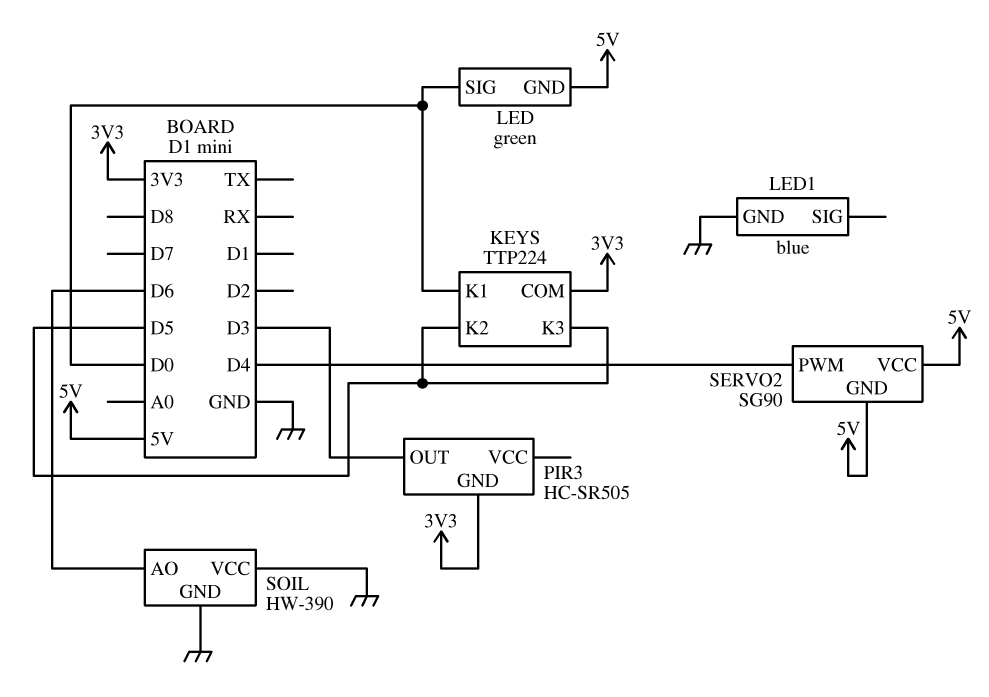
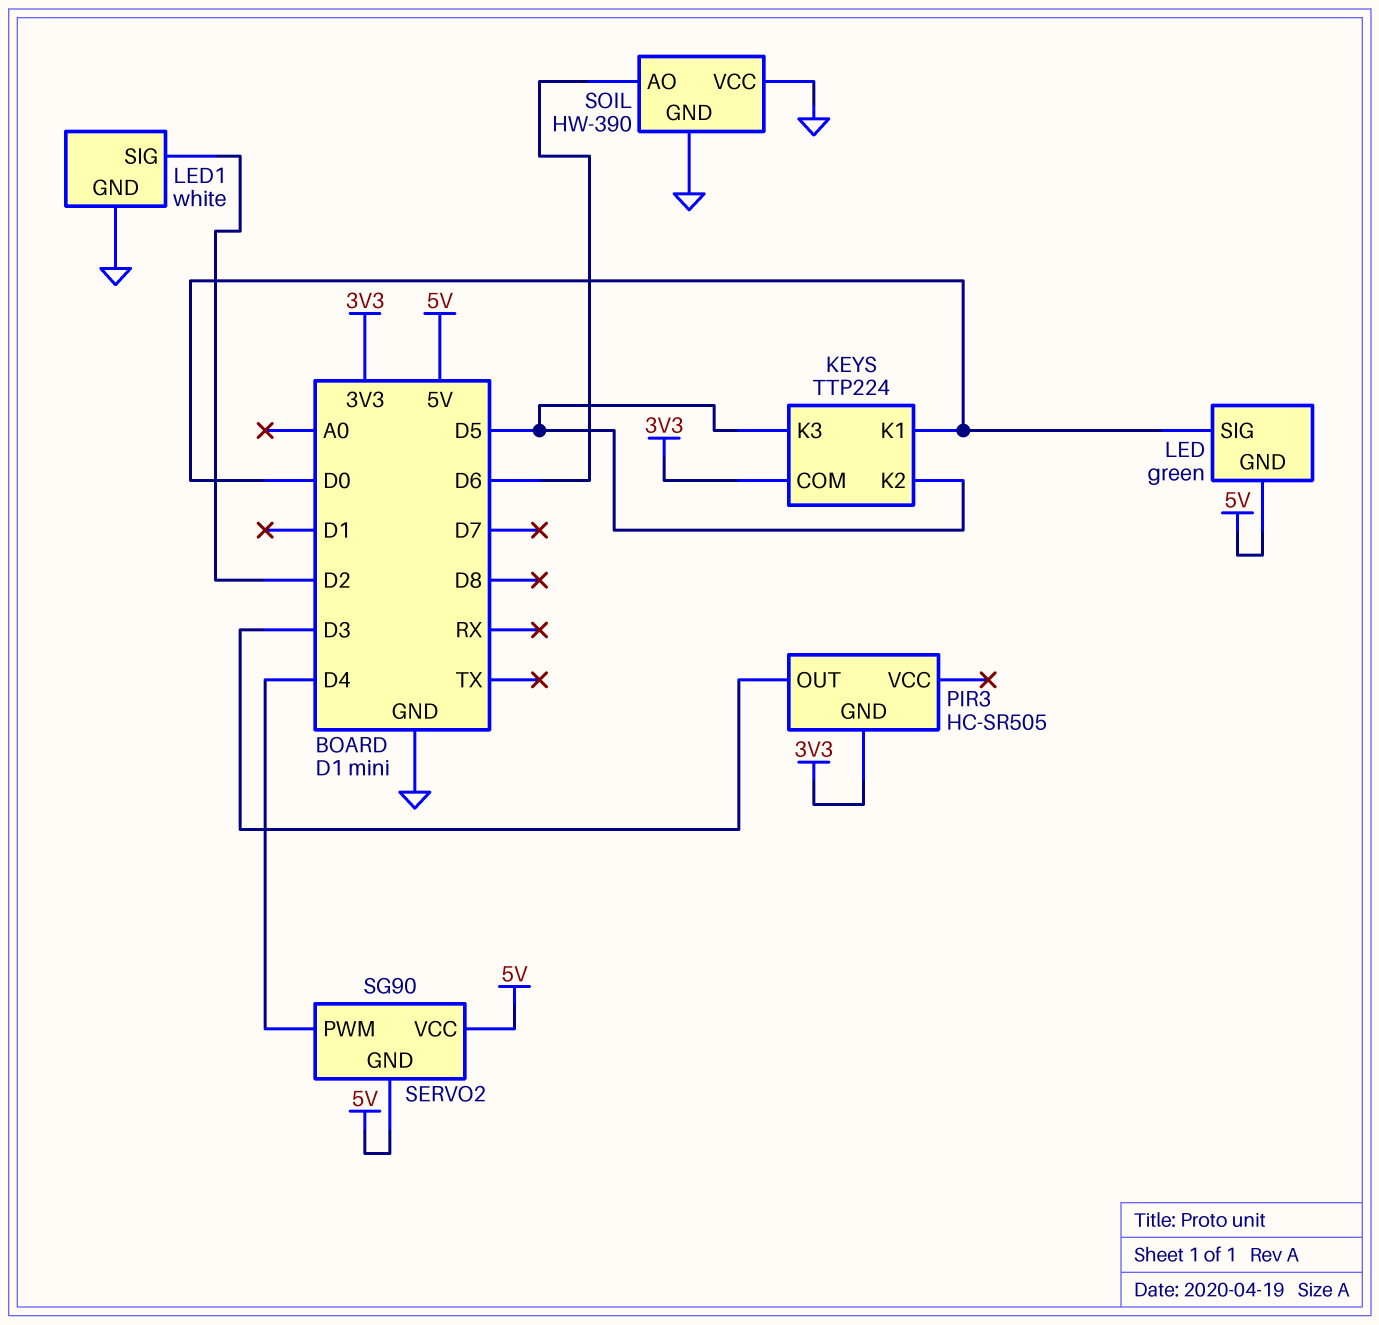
LED1: blue -> white
LED1 pin SIG: none -> D2

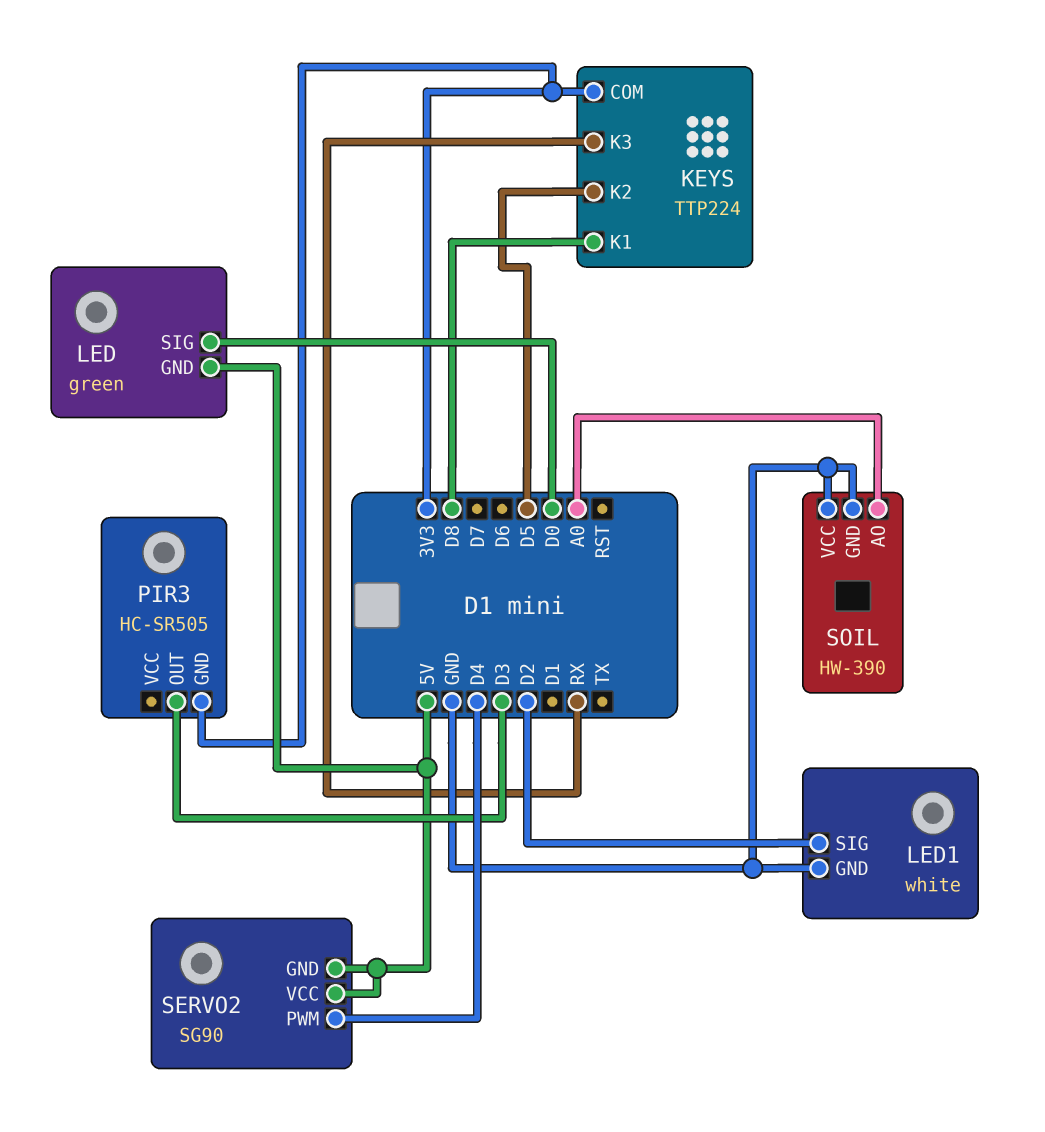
KEYS pin K1: D0 -> D8
KEYS pin K3: D5 -> RX
SOIL pin AO: D6 -> A0

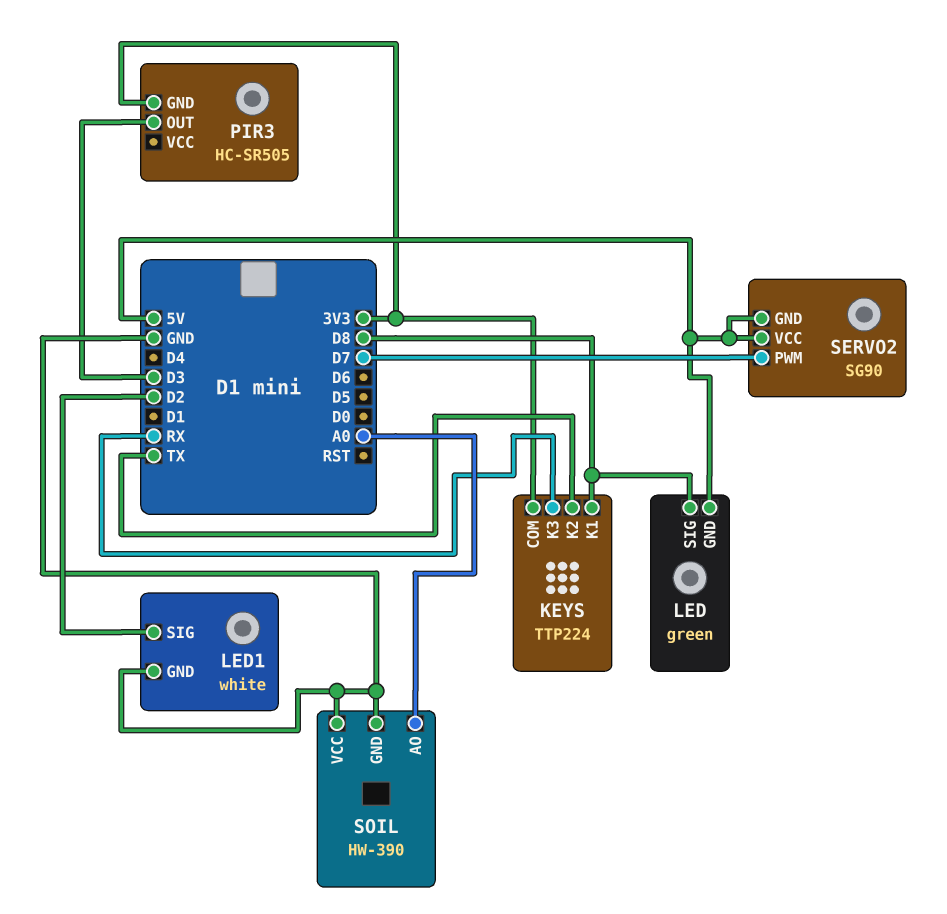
KEYS pin K2: D5 -> TX
LED pin SIG: D0 -> D8
SERVO2 pin PWM: D4 -> D7

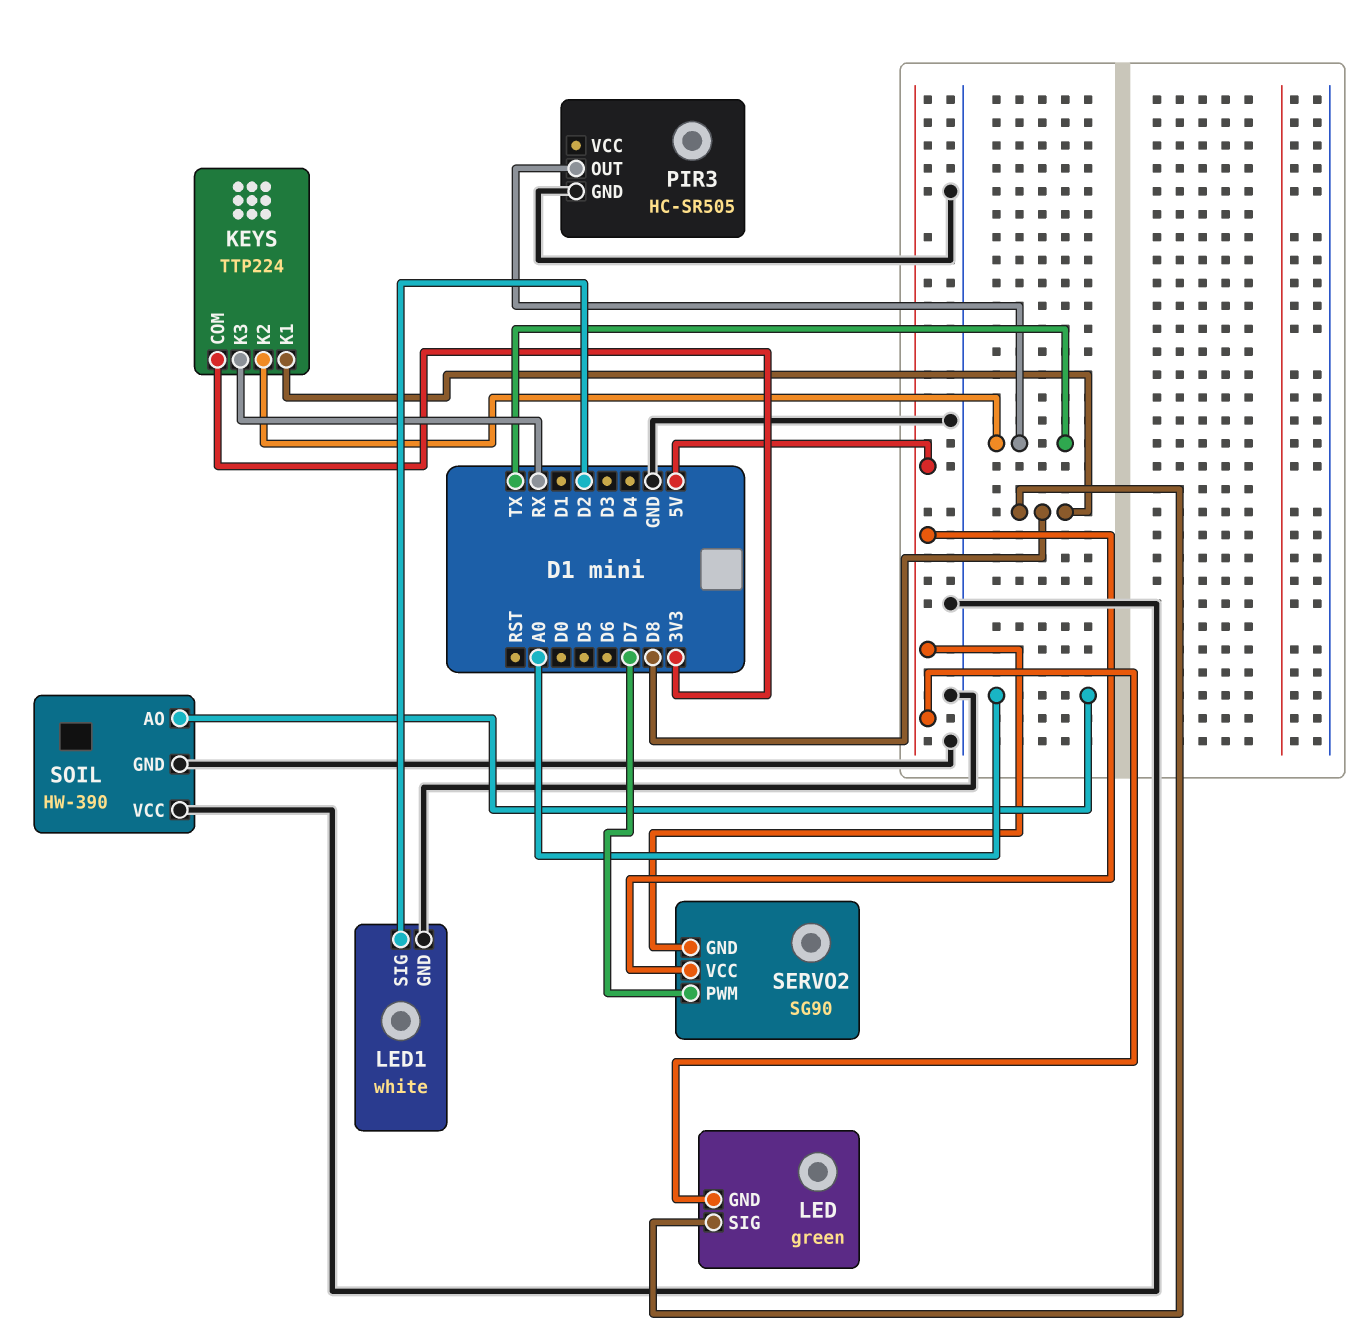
PIR3 pin GND: 3V3 -> GND
PIR3 pin OUT: D3 -> TX

